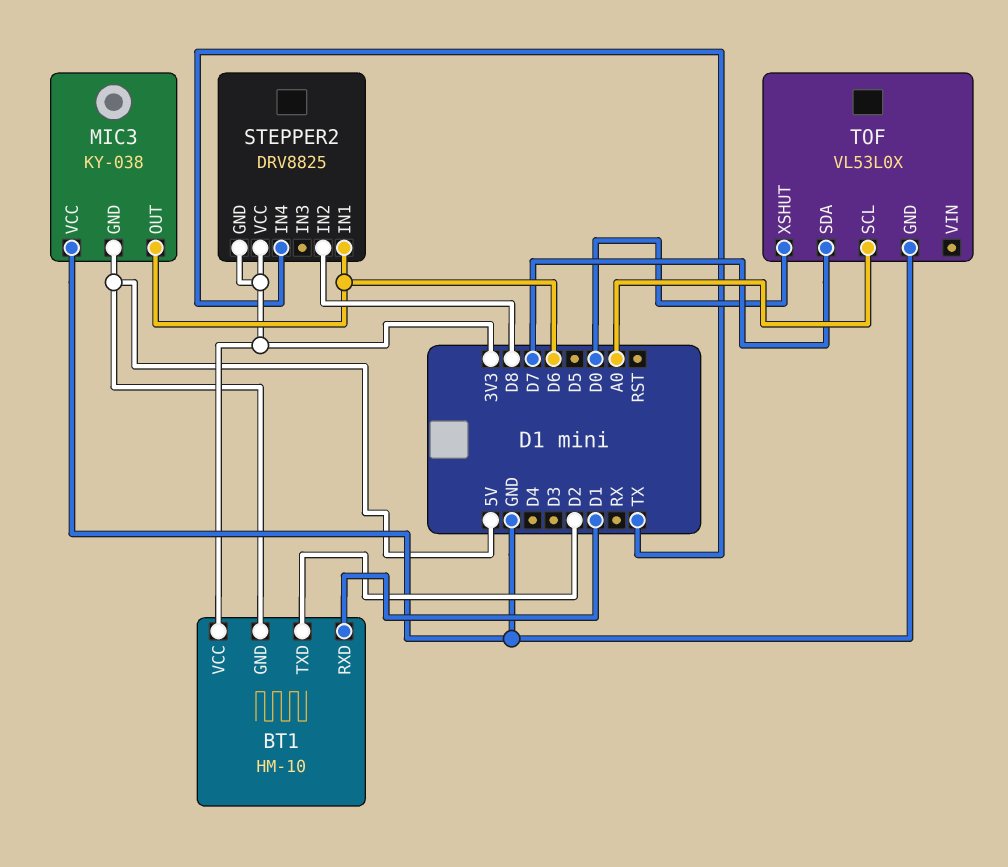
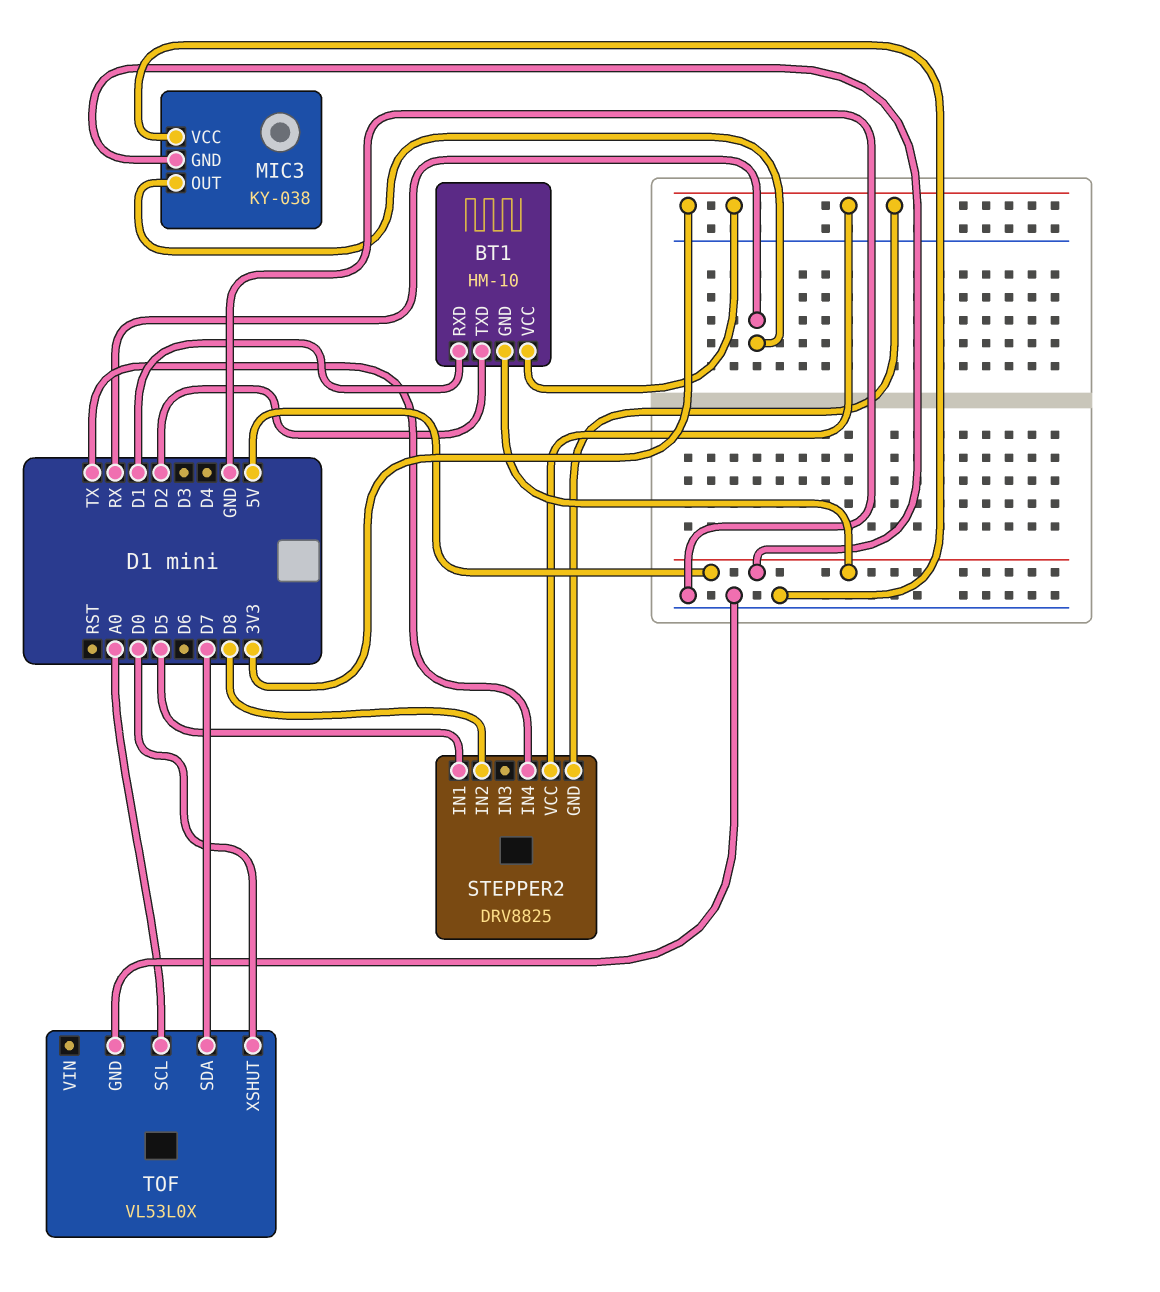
MIC3 pin OUT: D6 -> RX
STEPPER2 pin IN1: D6 -> D5

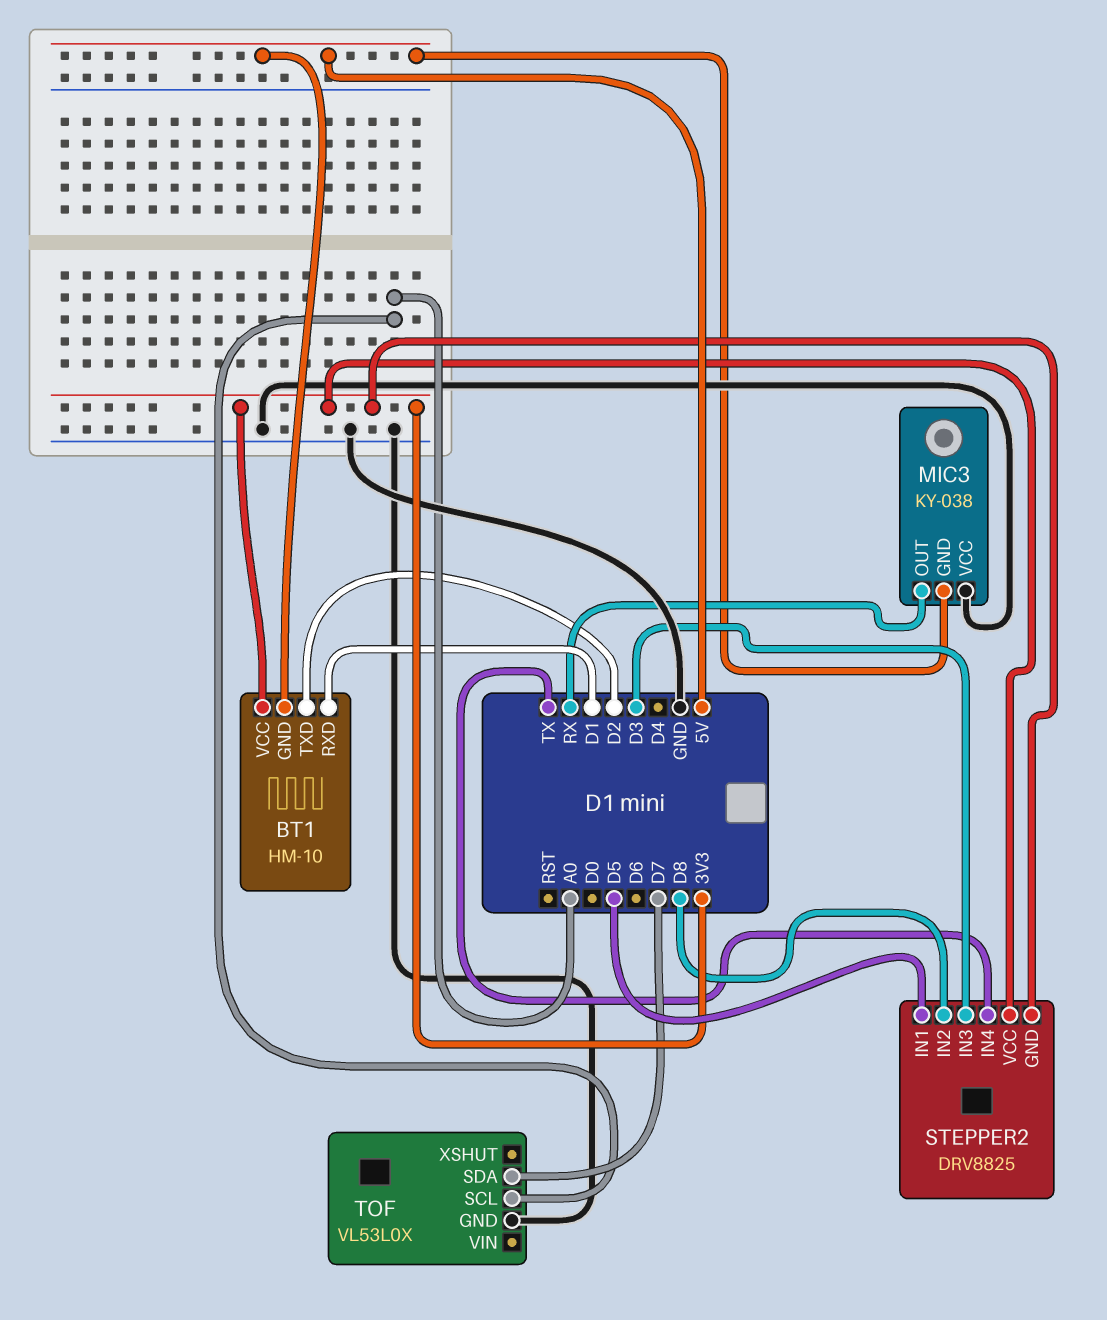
STEPPER2 pin IN3: none -> D3
TOF pin XSHUT: D0 -> none

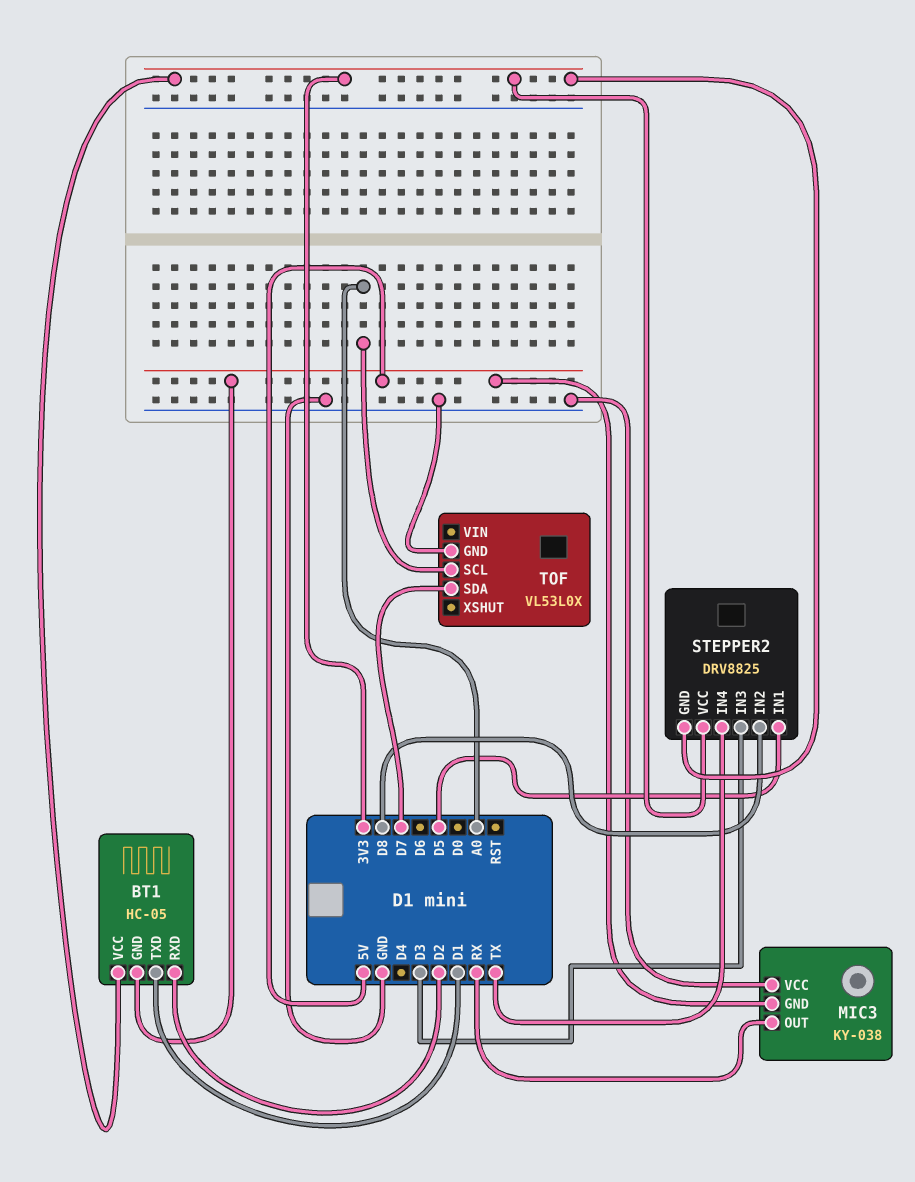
BT1: HM-10 -> HC-05
BT1 pin RXD: D1 -> D2
BT1 pin TXD: D2 -> D1

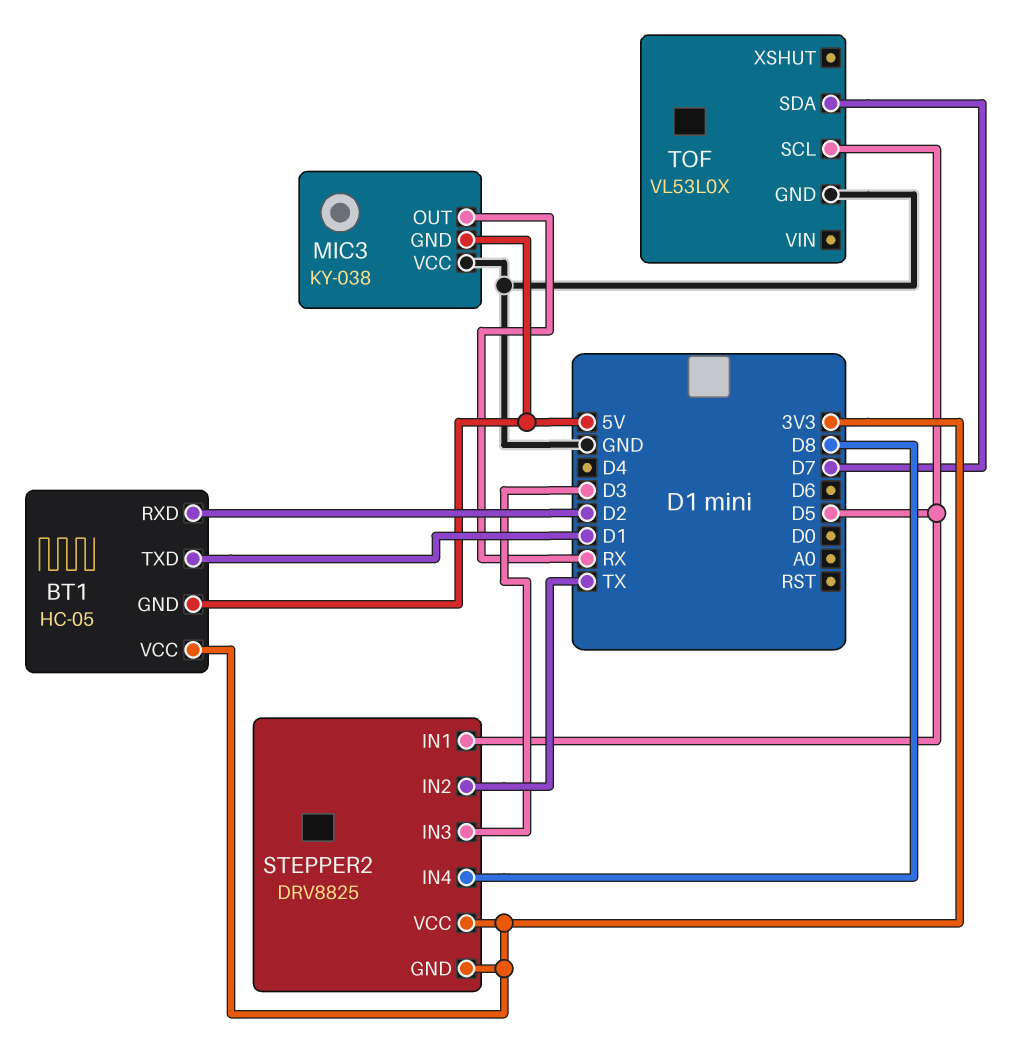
STEPPER2 pin IN2: D8 -> TX
STEPPER2 pin IN4: TX -> D8
TOF pin SCL: A0 -> D5

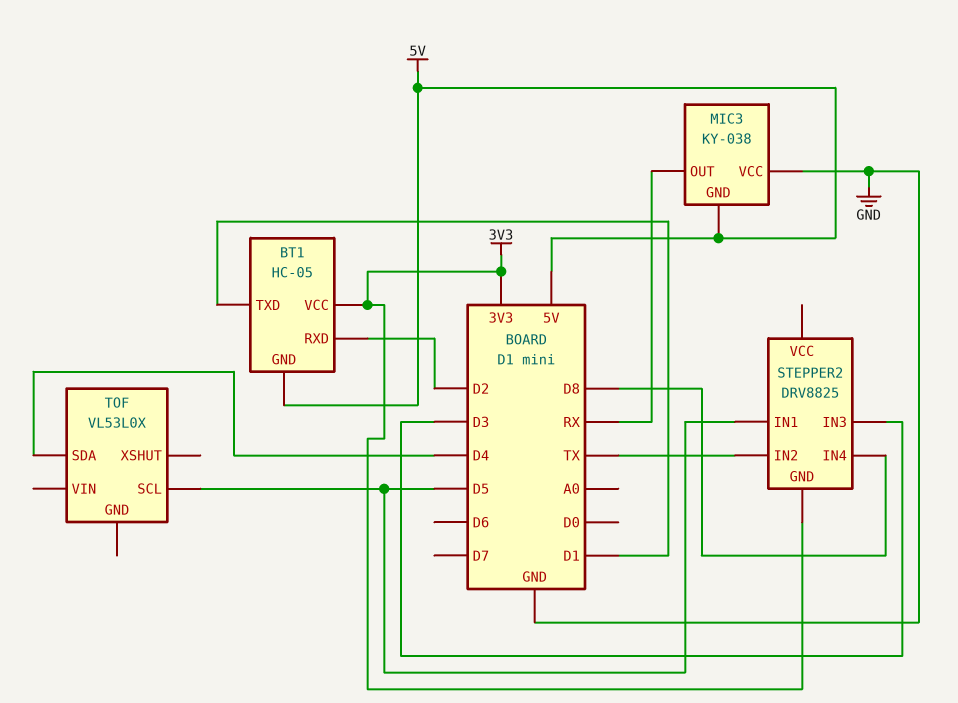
STEPPER2 pin VCC: 3V3 -> none
TOF pin GND: GND -> none
TOF pin SDA: D7 -> D4

